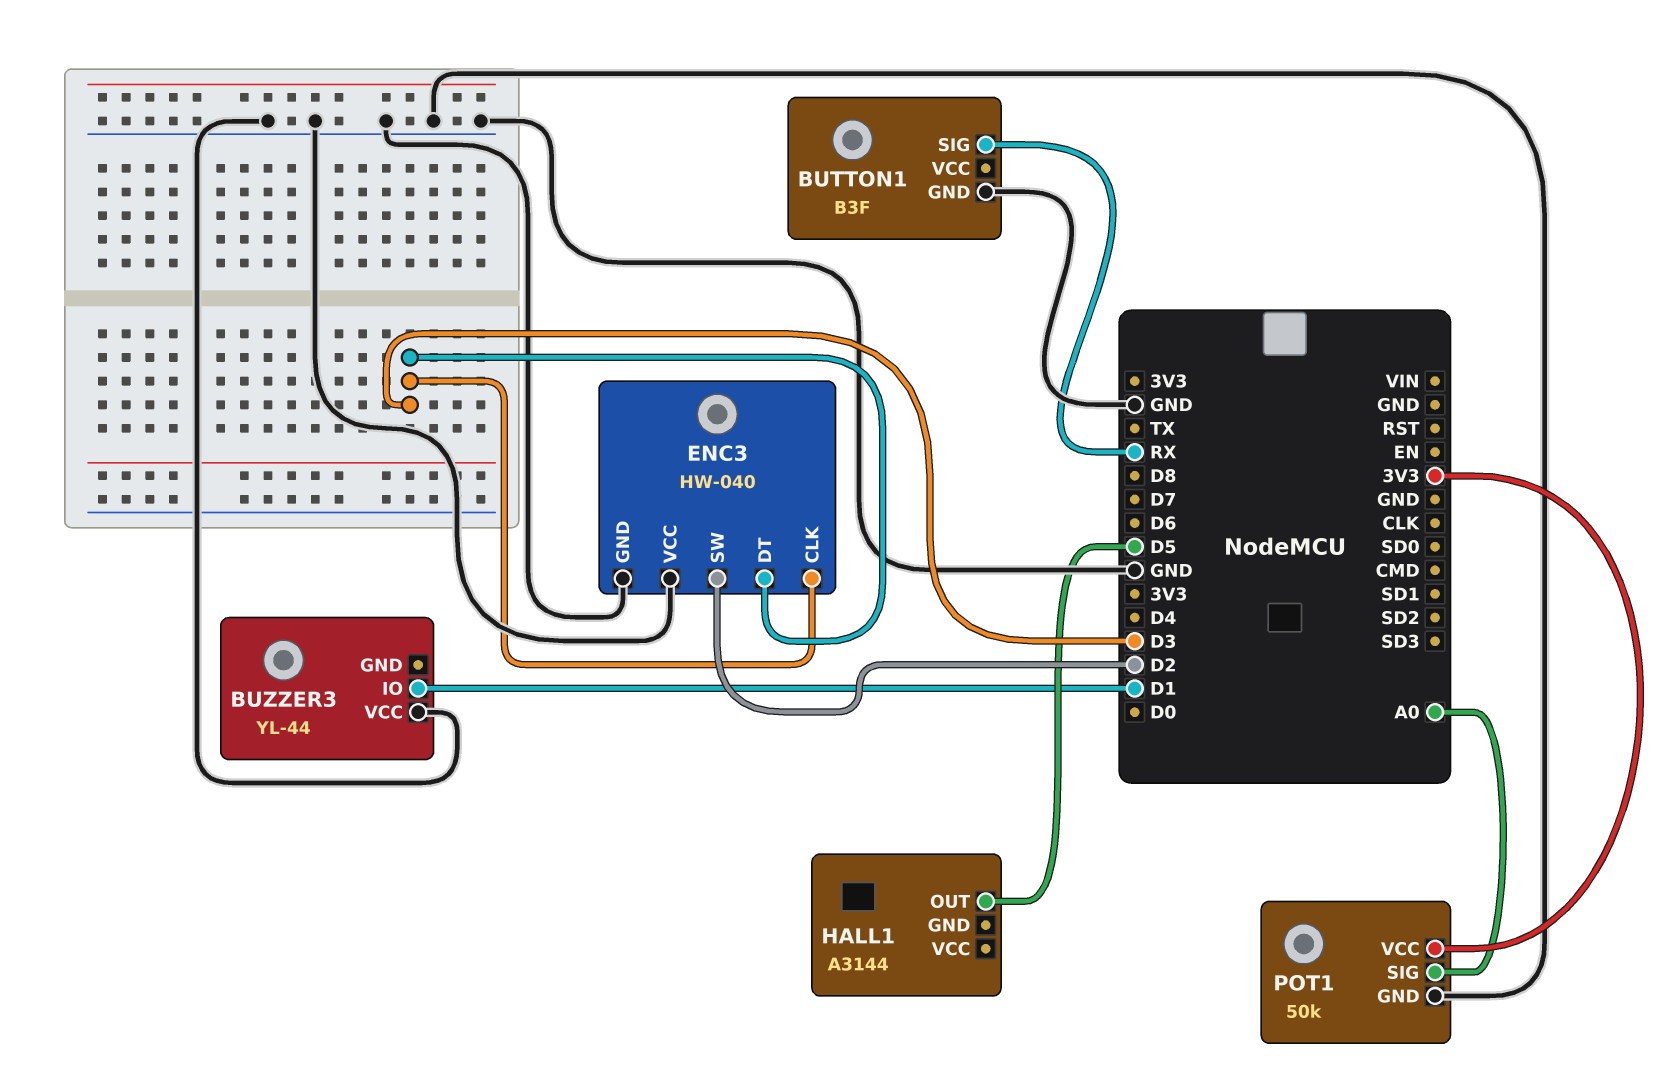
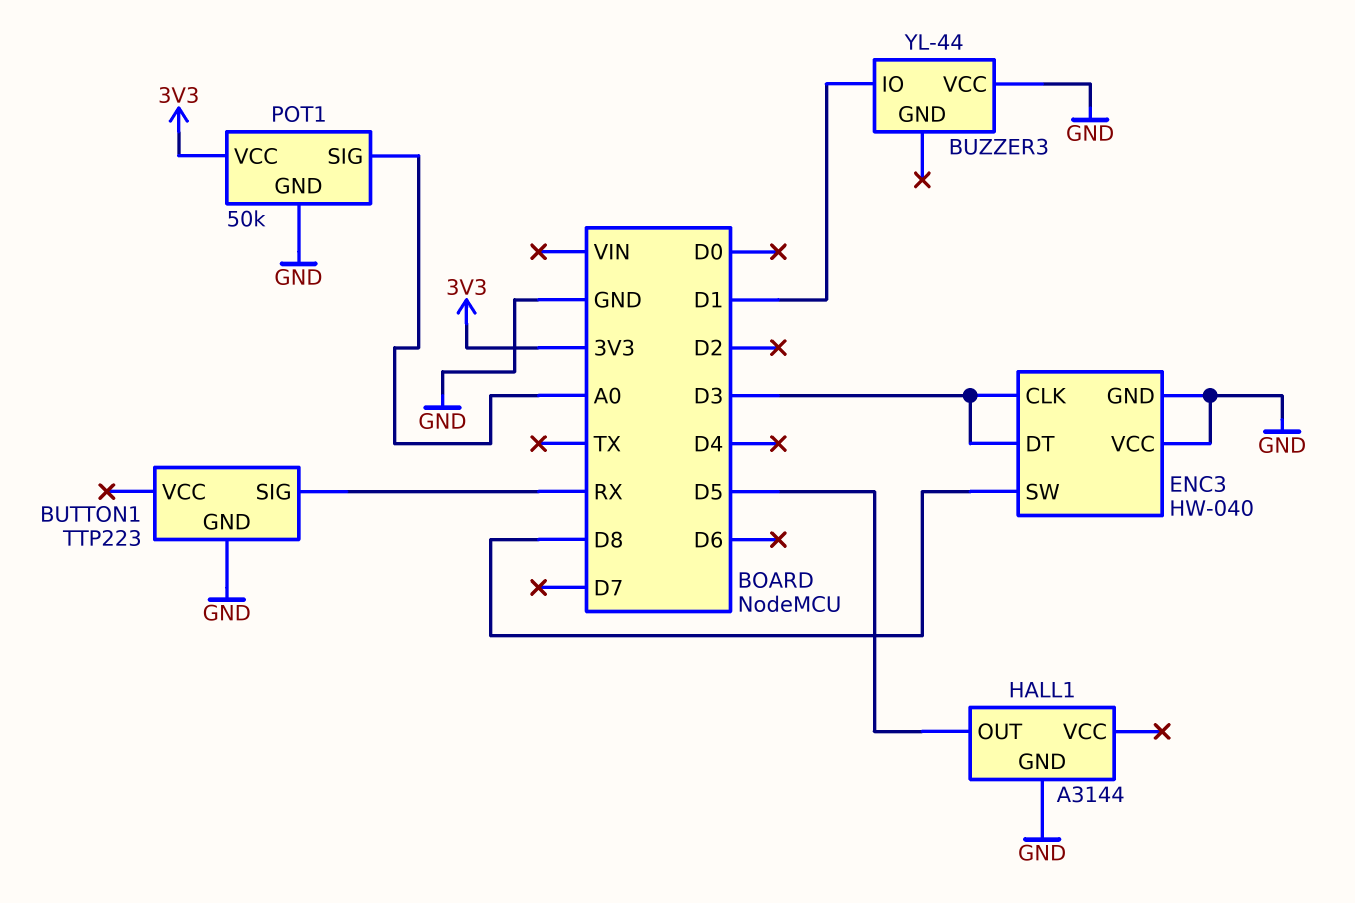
BUTTON1: B3F -> TTP223
ENC3 pin SW: D2 -> D8
HALL1 pin GND: none -> GND

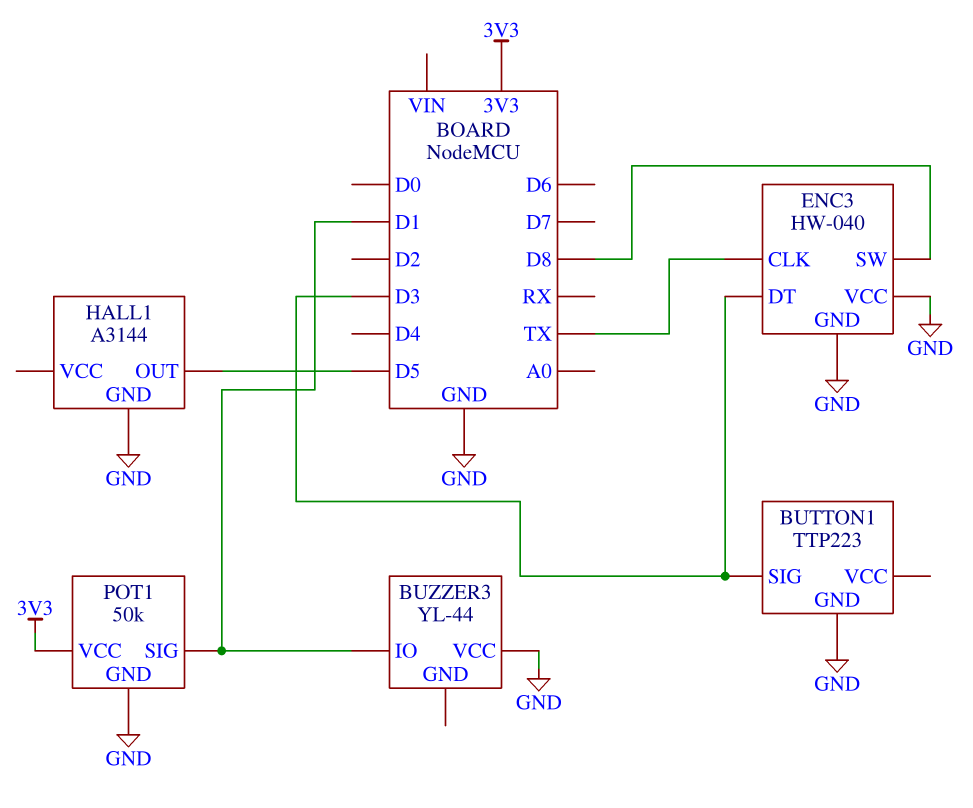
BUTTON1 pin SIG: RX -> D3
ENC3 pin CLK: D3 -> TX
POT1 pin SIG: A0 -> D1

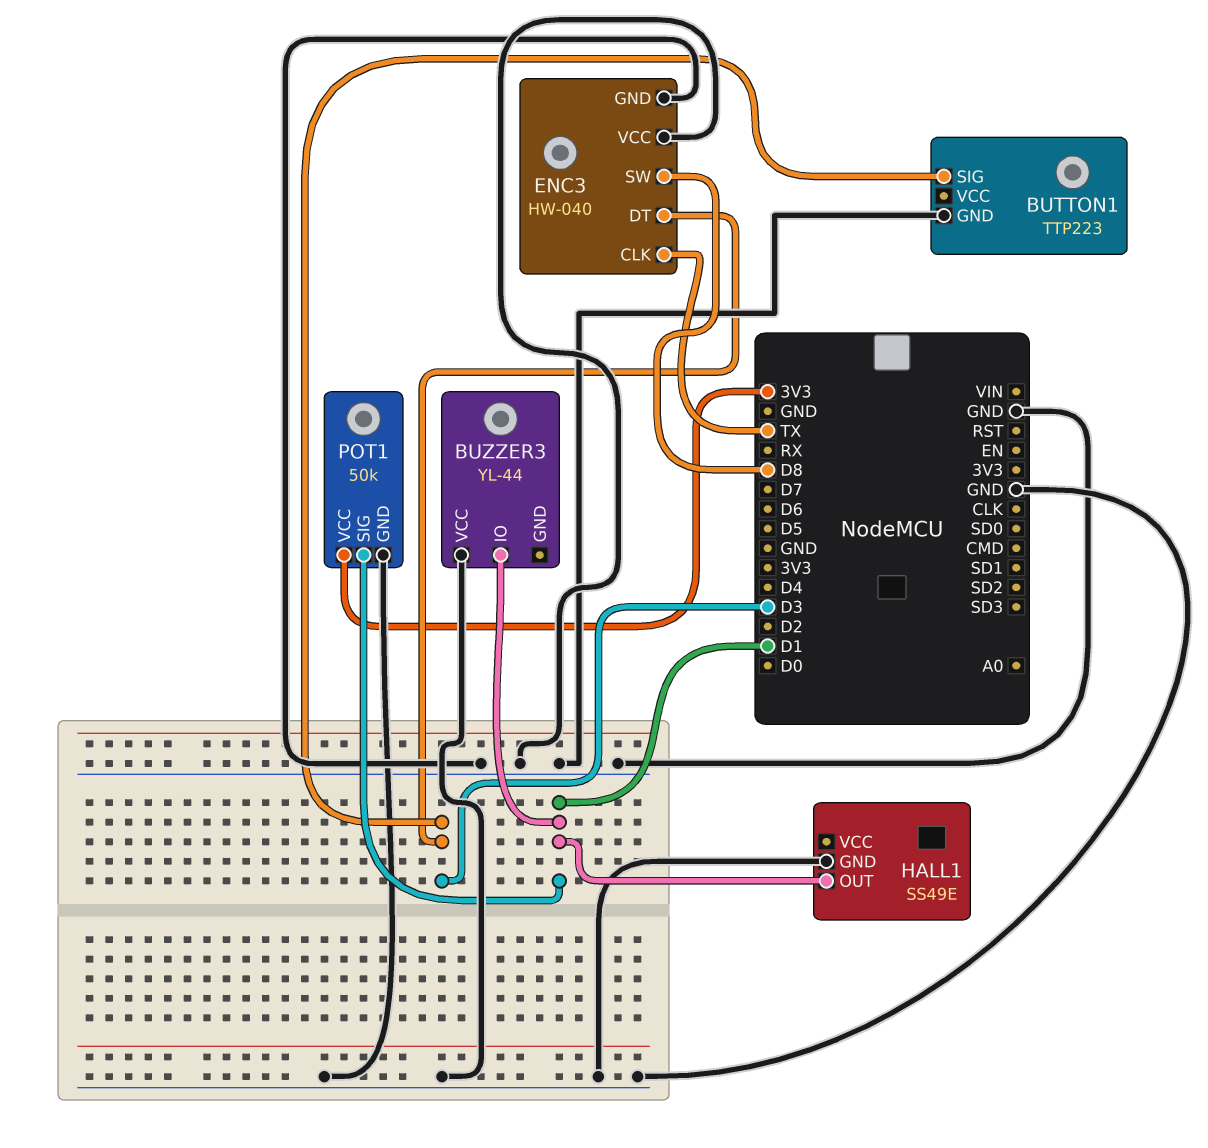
HALL1: A3144 -> SS49E
HALL1 pin OUT: D5 -> D1

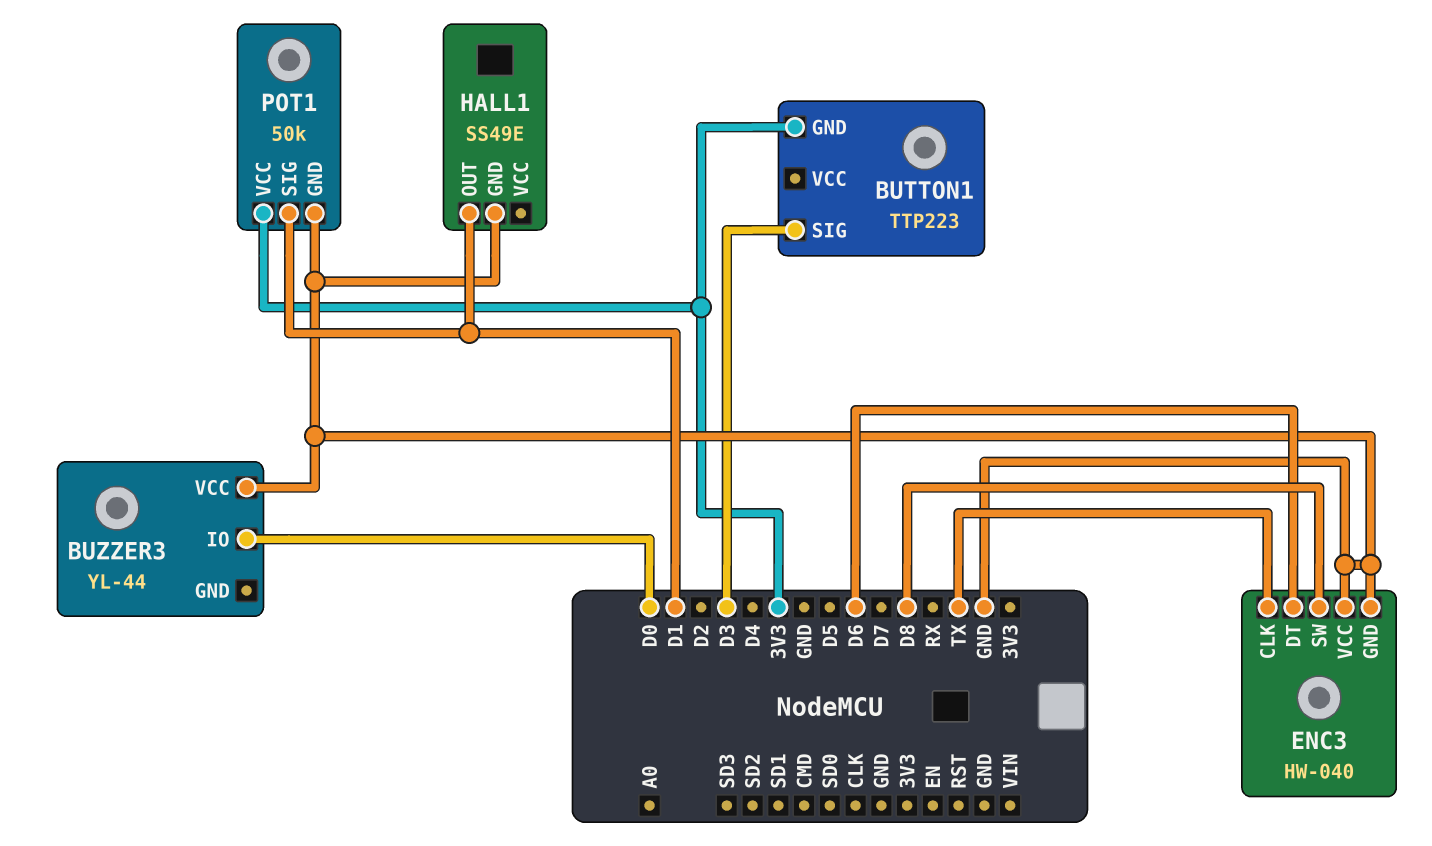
BUTTON1 pin GND: GND -> 3V3
BUZZER3 pin IO: D1 -> D0
ENC3 pin DT: D3 -> D6

